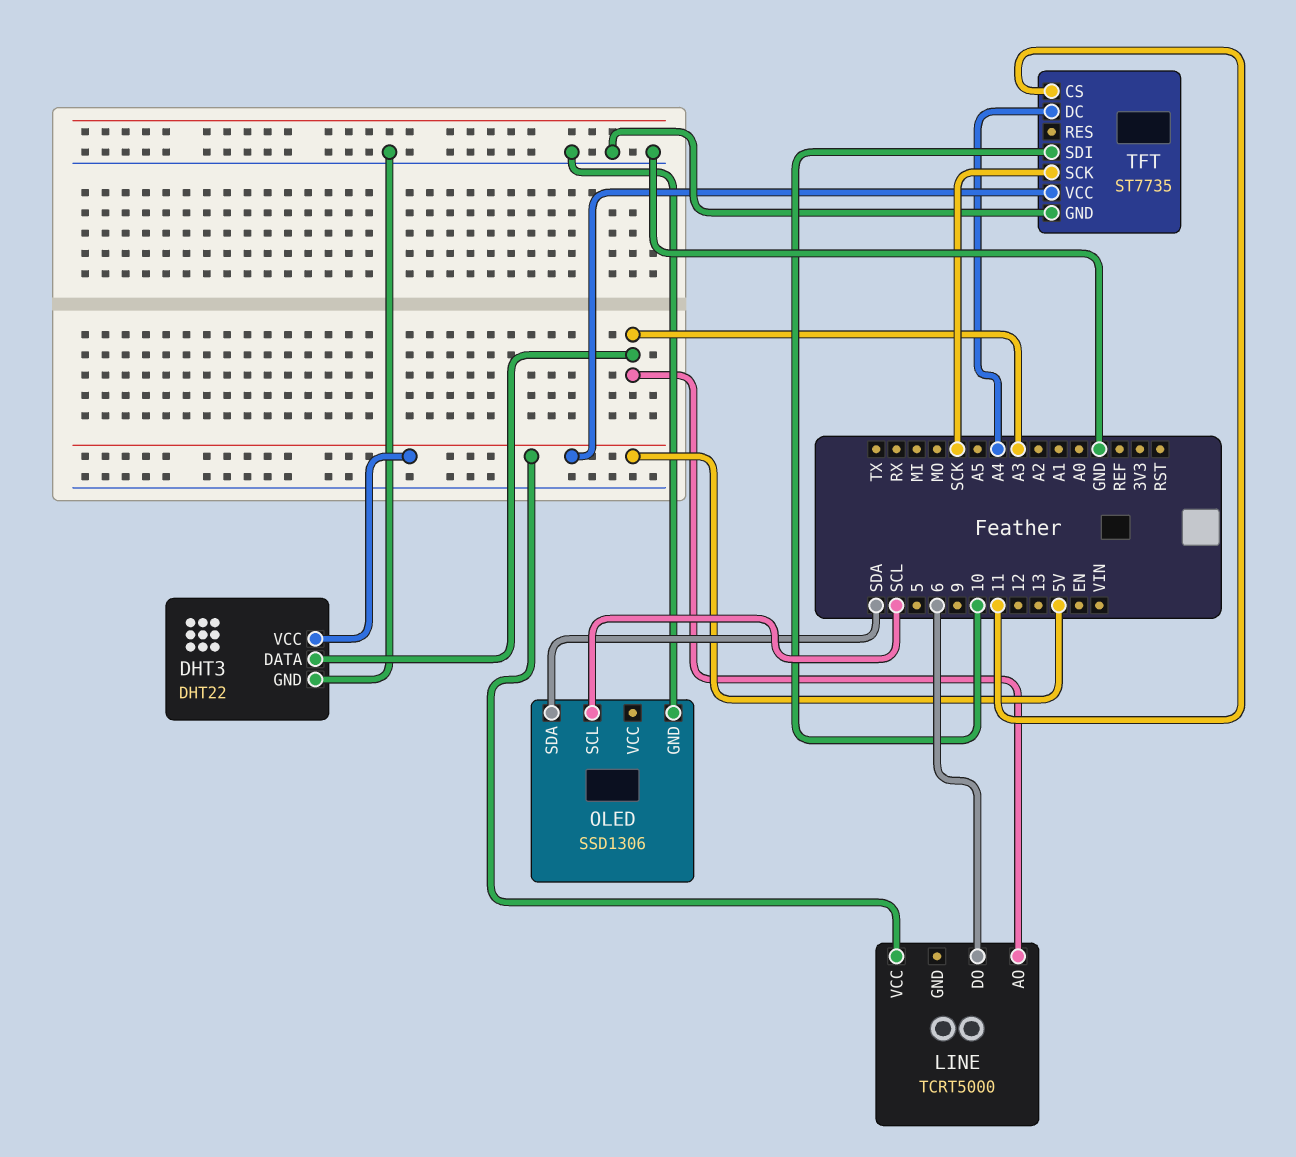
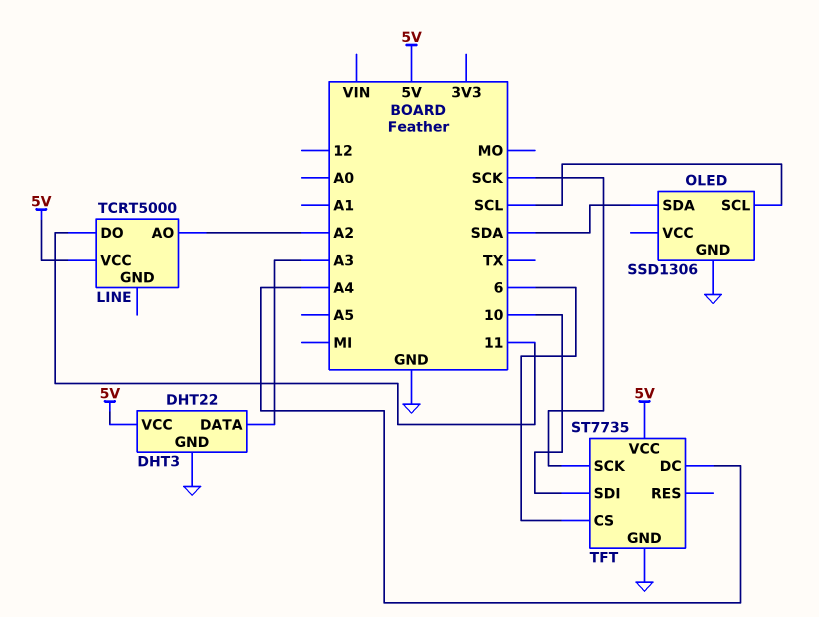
LINE pin AO: A3 -> A2
LINE pin DO: 6 -> 11
TFT pin CS: 11 -> 6

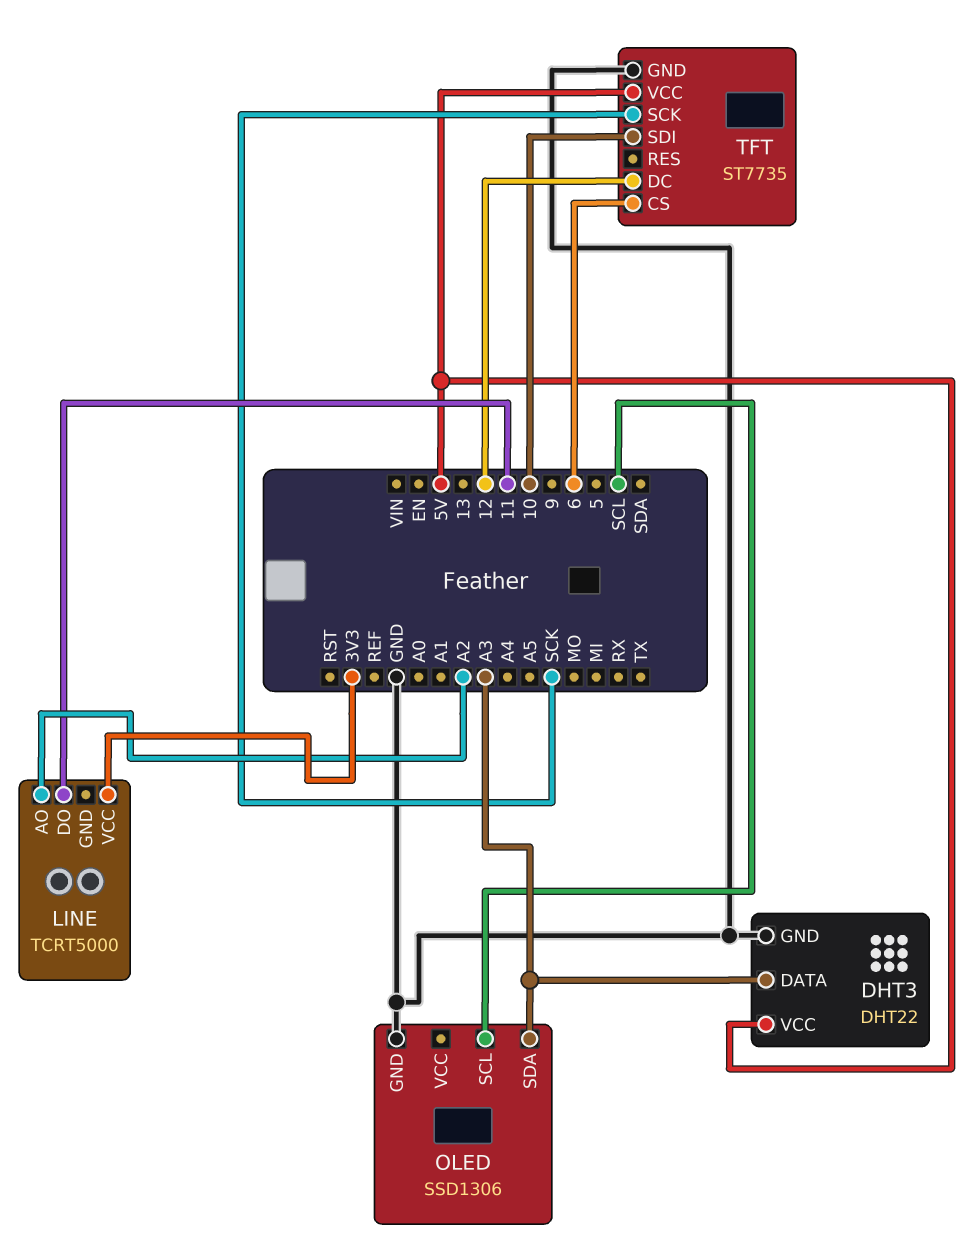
LINE pin VCC: 5V -> 3V3
OLED pin SDA: SDA -> A3
TFT pin DC: A4 -> 12

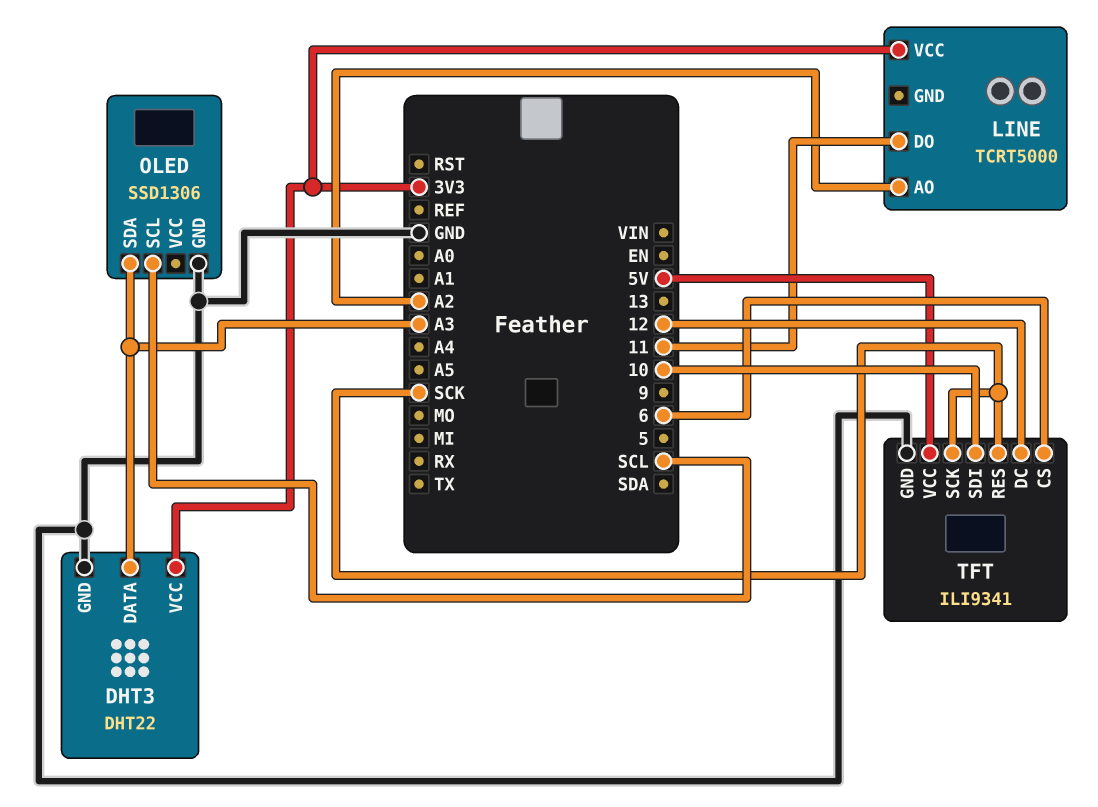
DHT3 pin VCC: 5V -> 3V3
TFT: ST7735 -> ILI9341
TFT pin RES: none -> SCK

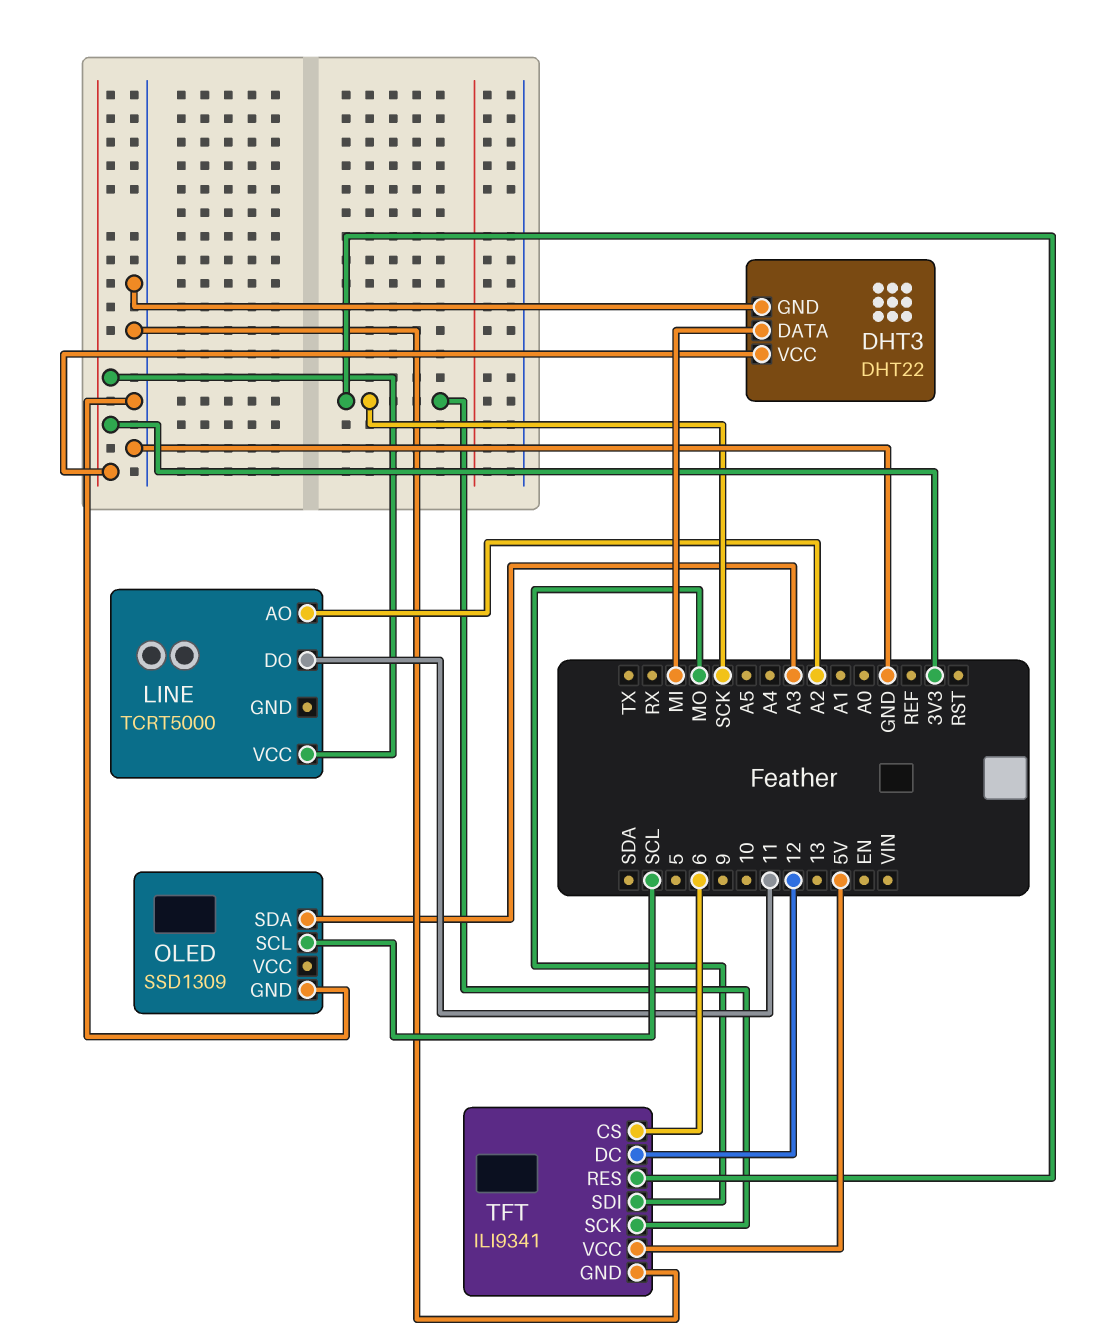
DHT3 pin DATA: A3 -> MI
OLED: SSD1306 -> SSD1309
TFT pin SDI: 10 -> MO

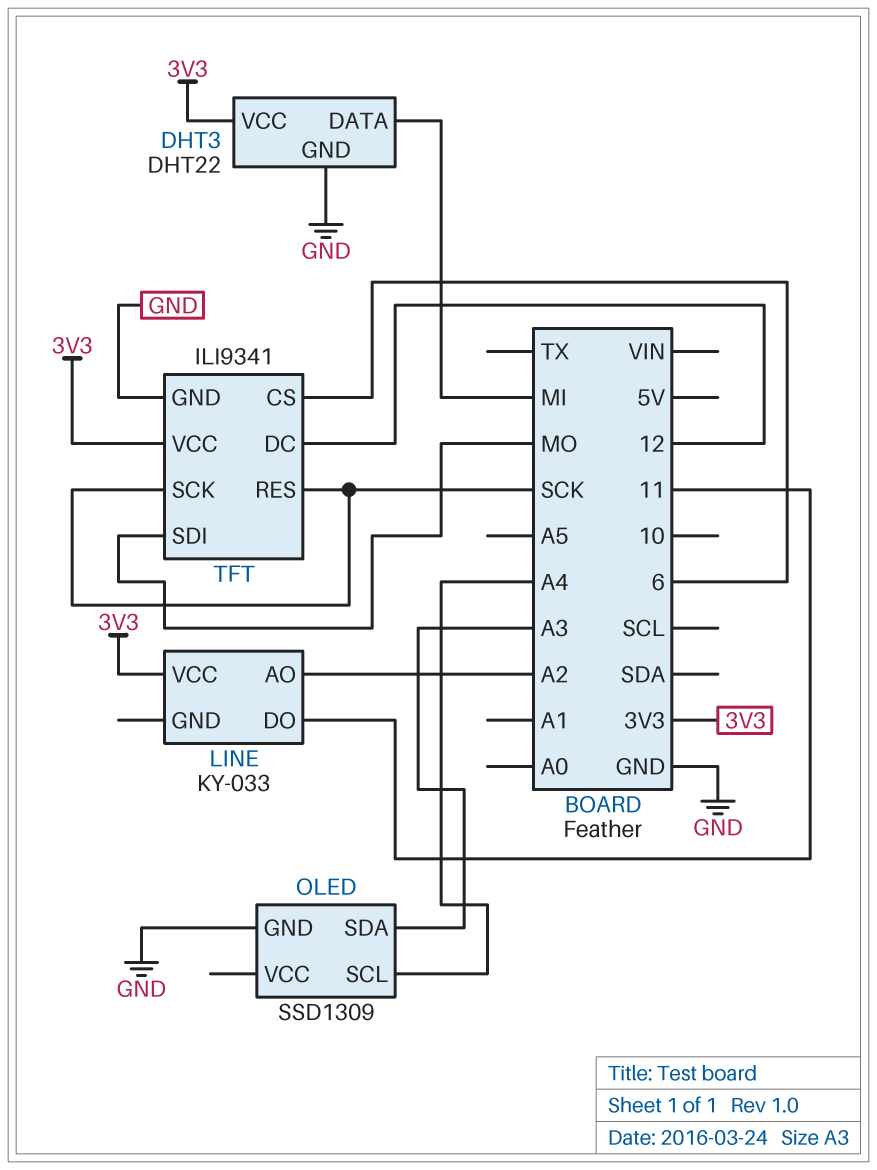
LINE: TCRT5000 -> KY-033
OLED pin SCL: SCL -> A4
TFT pin VCC: 5V -> 3V3

